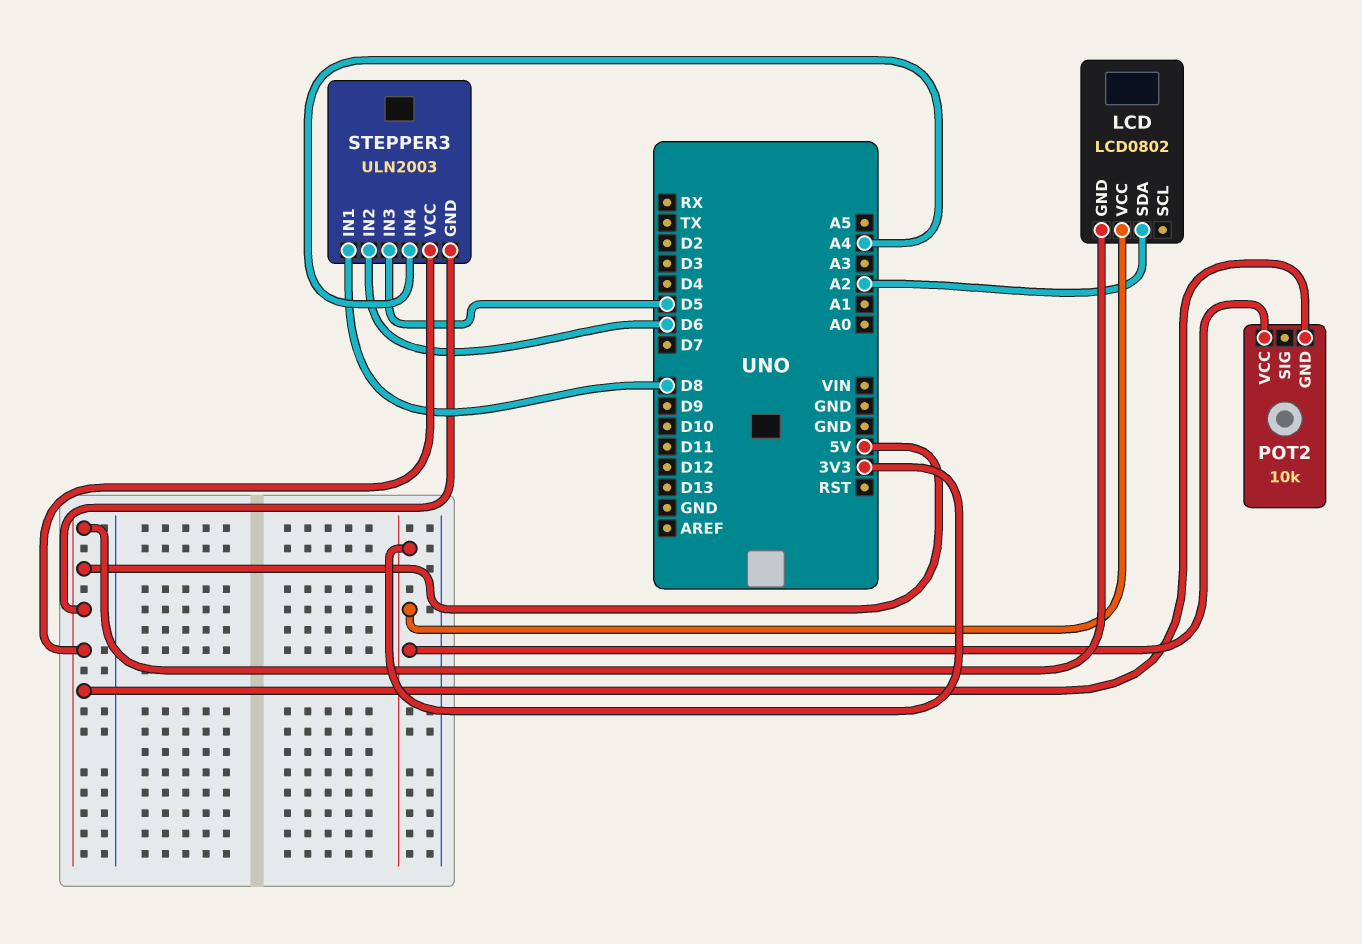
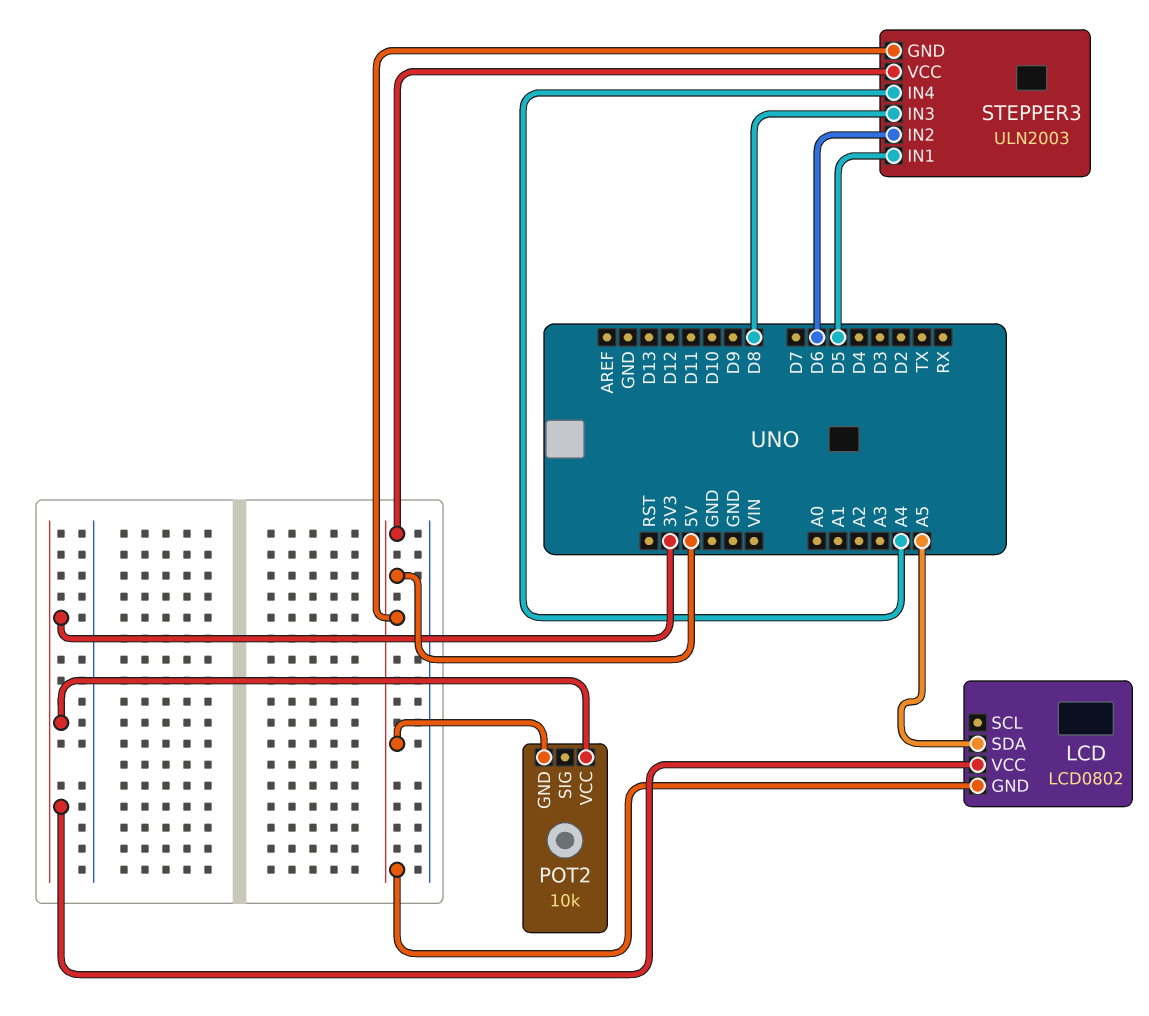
LCD pin SDA: A2 -> A5
STEPPER3 pin IN1: D8 -> D5
STEPPER3 pin IN3: D5 -> D8

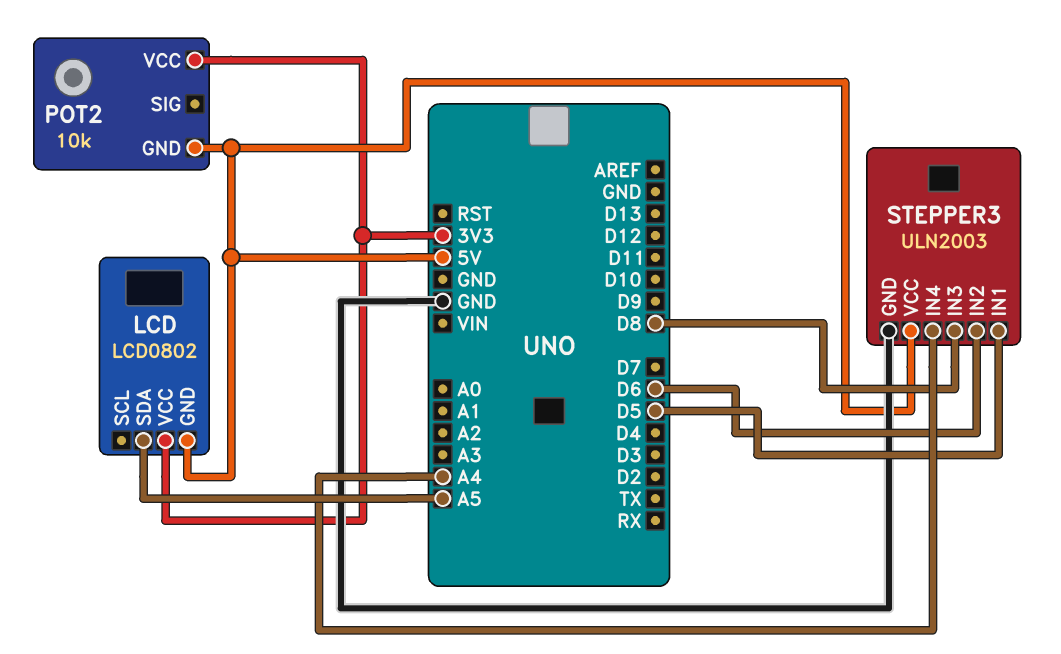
STEPPER3 pin GND: 5V -> GND

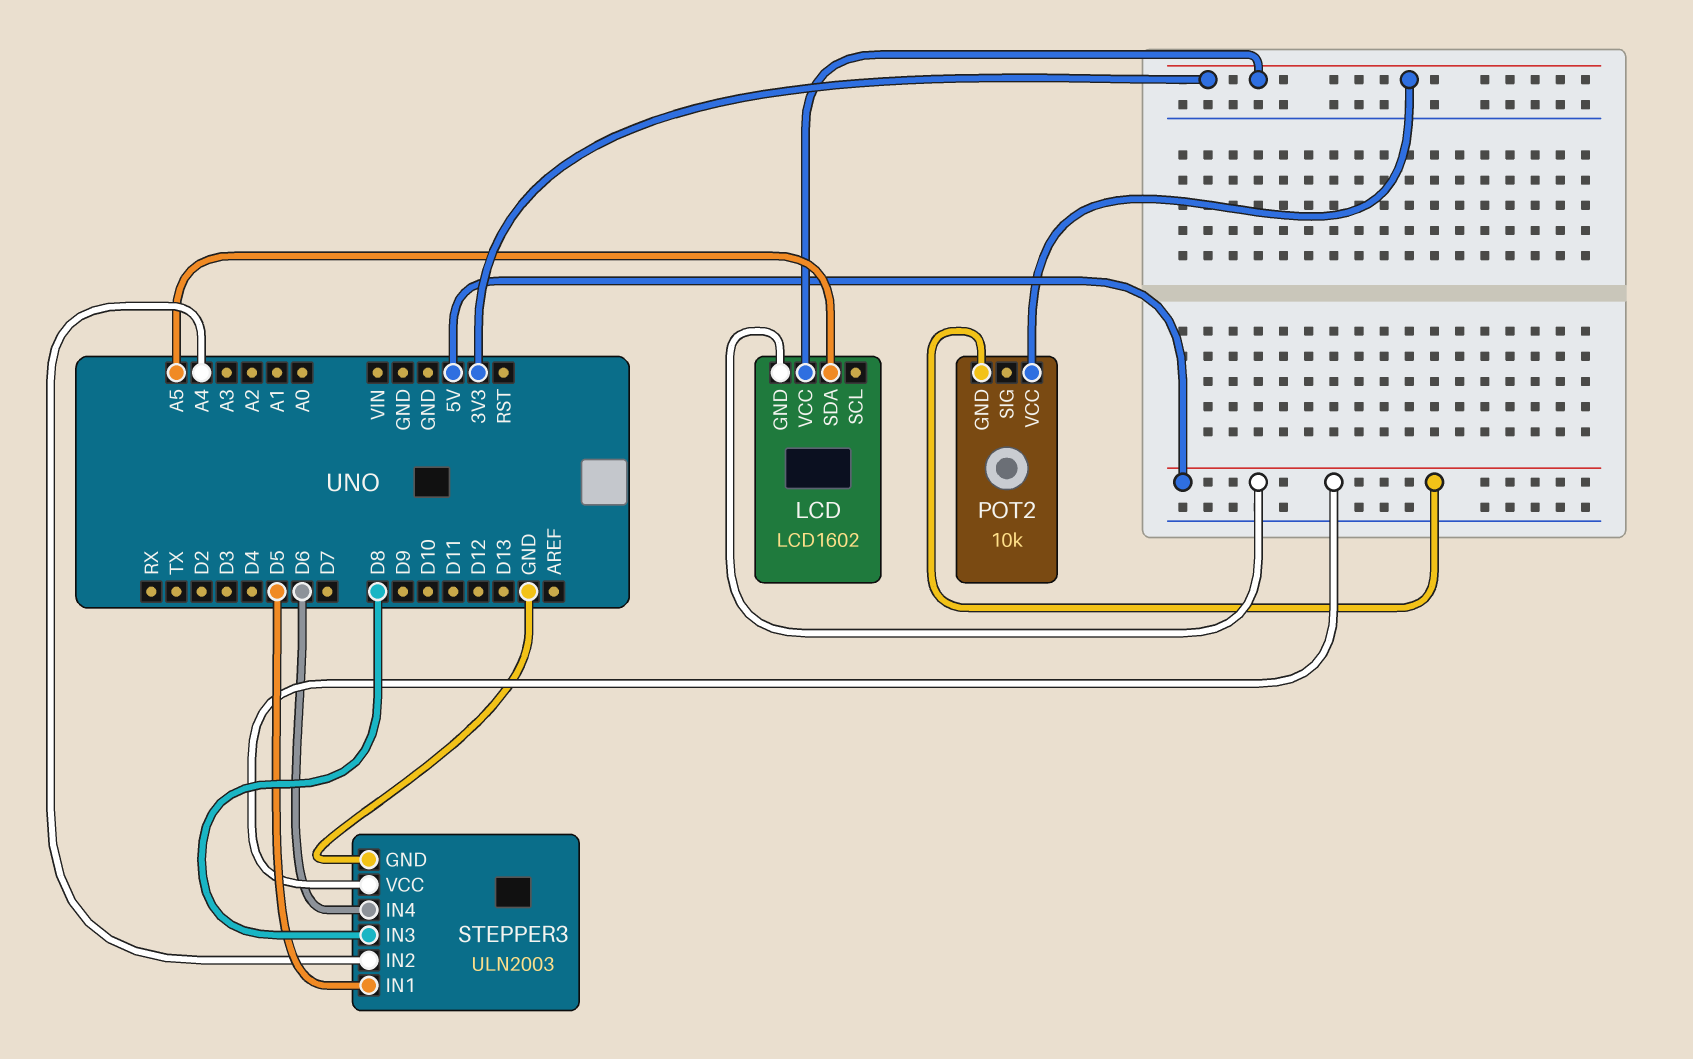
LCD: LCD0802 -> LCD1602
STEPPER3 pin IN2: D6 -> A4
STEPPER3 pin IN4: A4 -> D6

